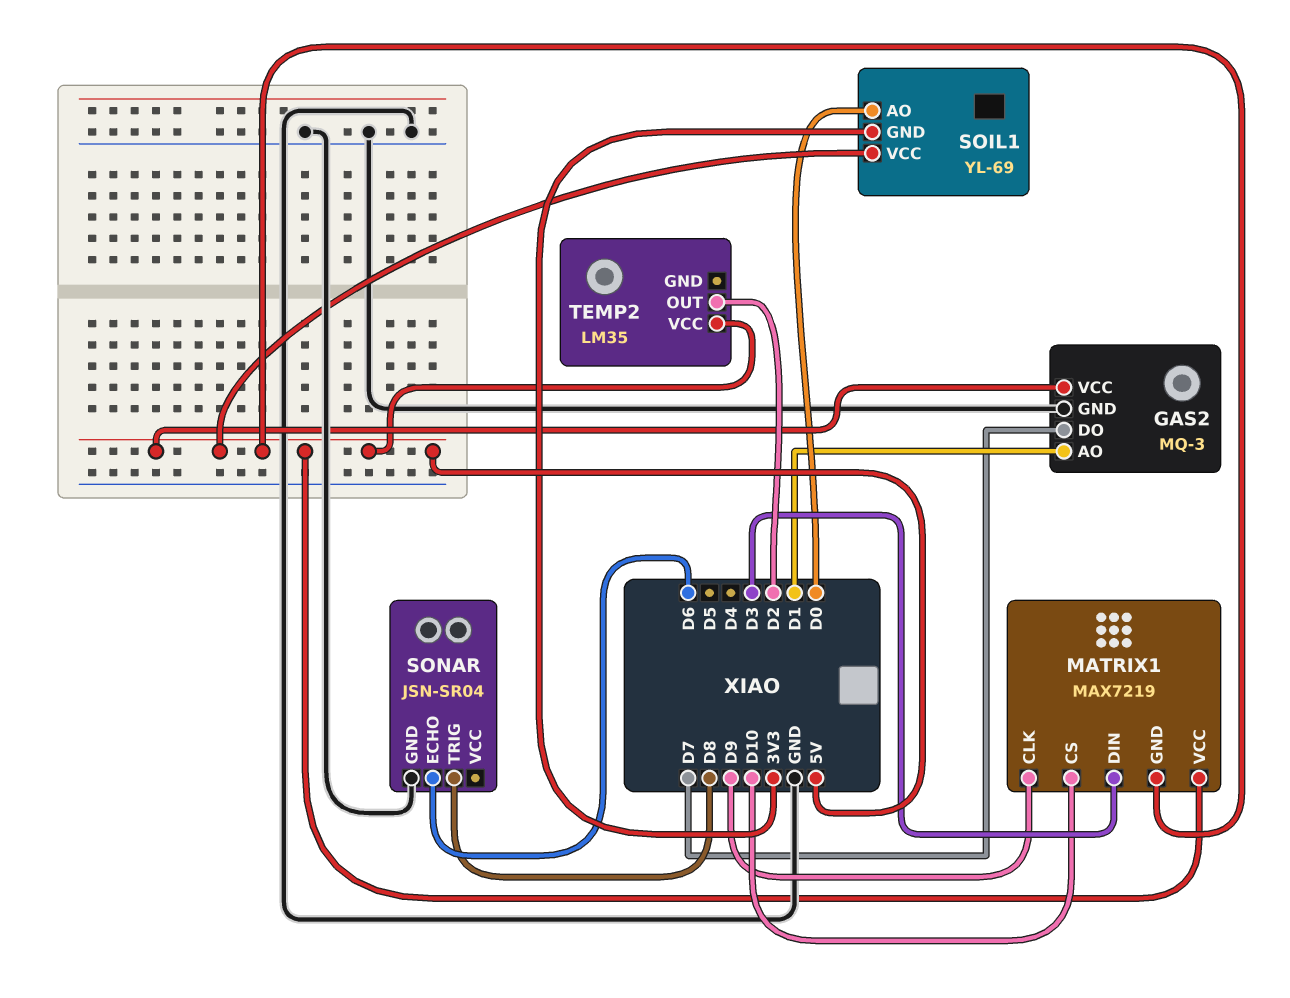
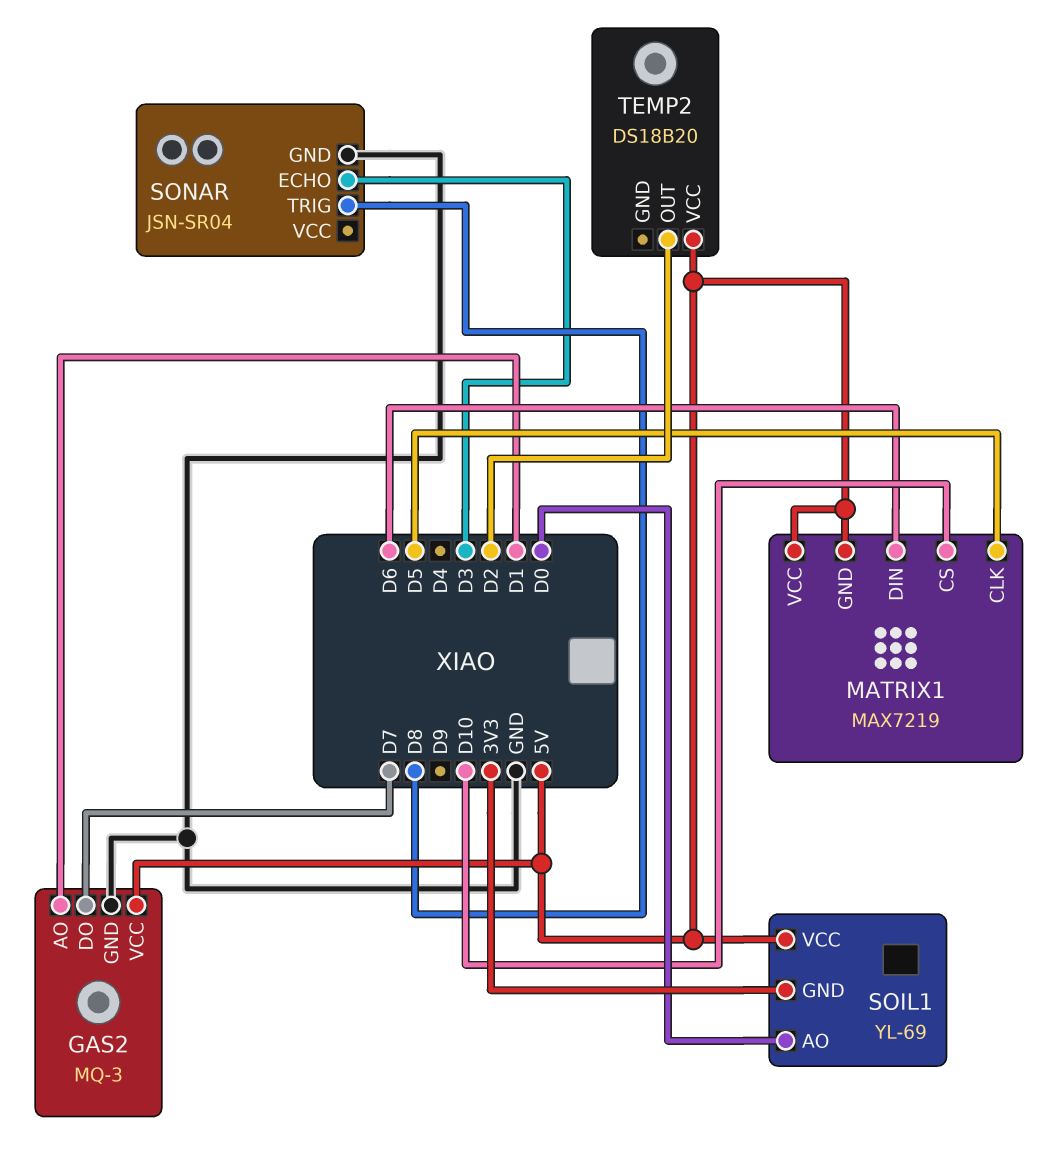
MATRIX1 pin CLK: D9 -> D5
MATRIX1 pin DIN: D3 -> D6
SONAR pin ECHO: D6 -> D3
TEMP2: LM35 -> DS18B20

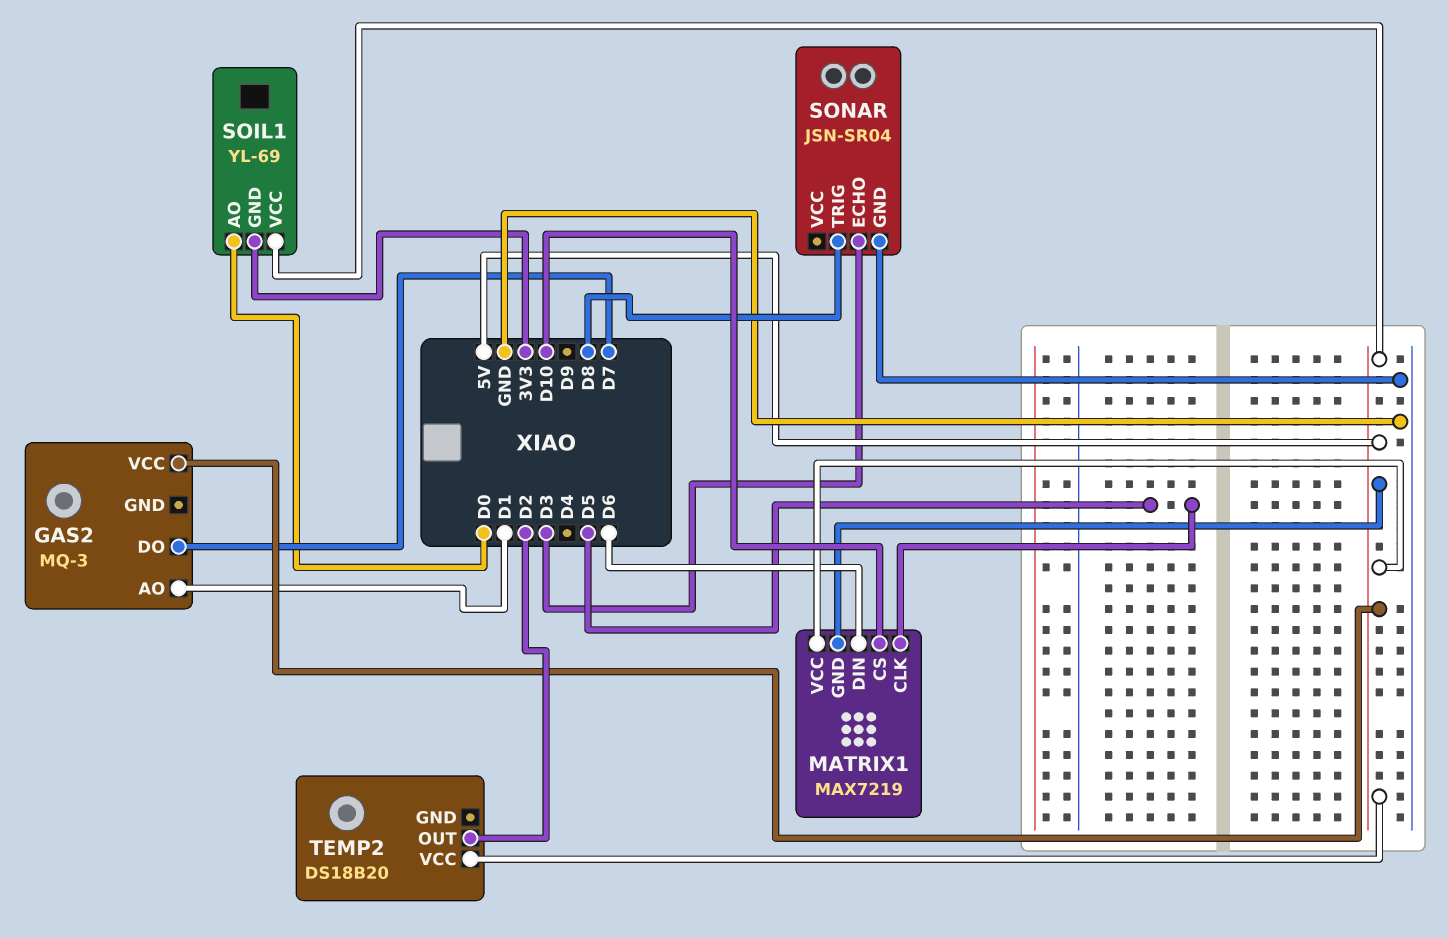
GAS2 pin GND: GND -> none

